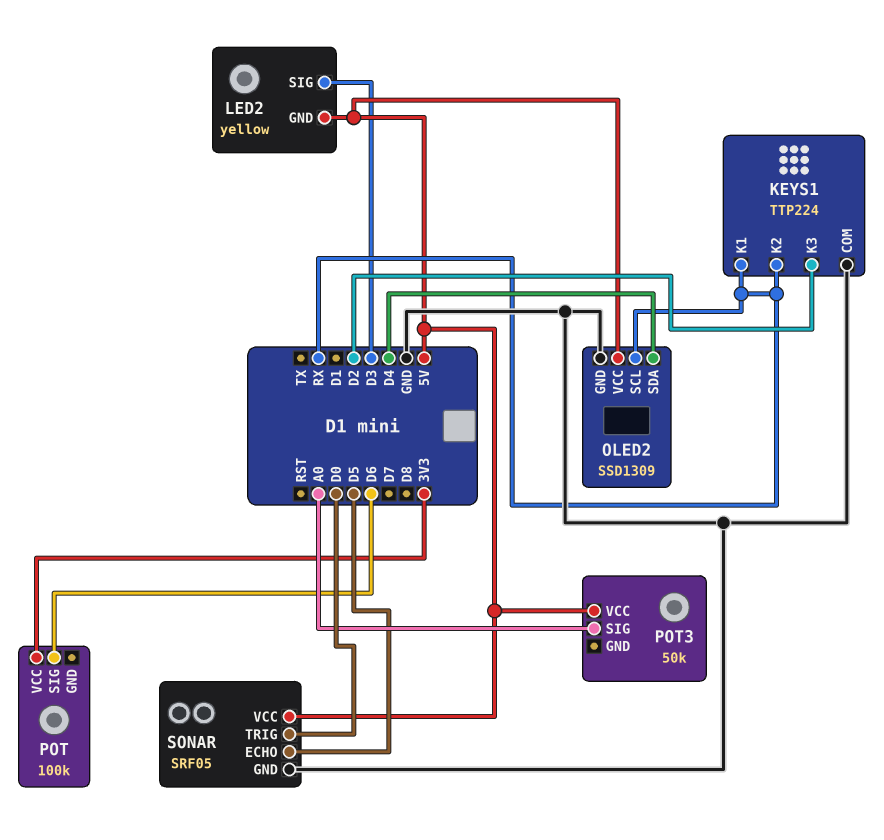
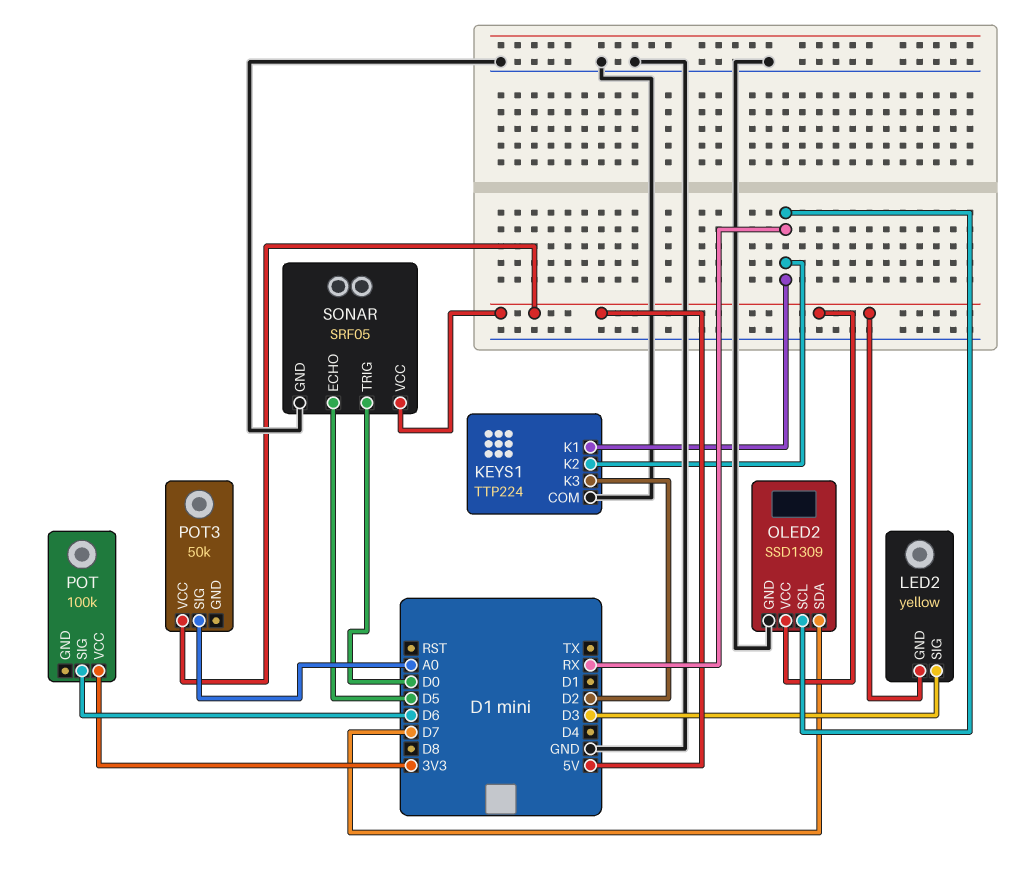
OLED2 pin SDA: D4 -> D7

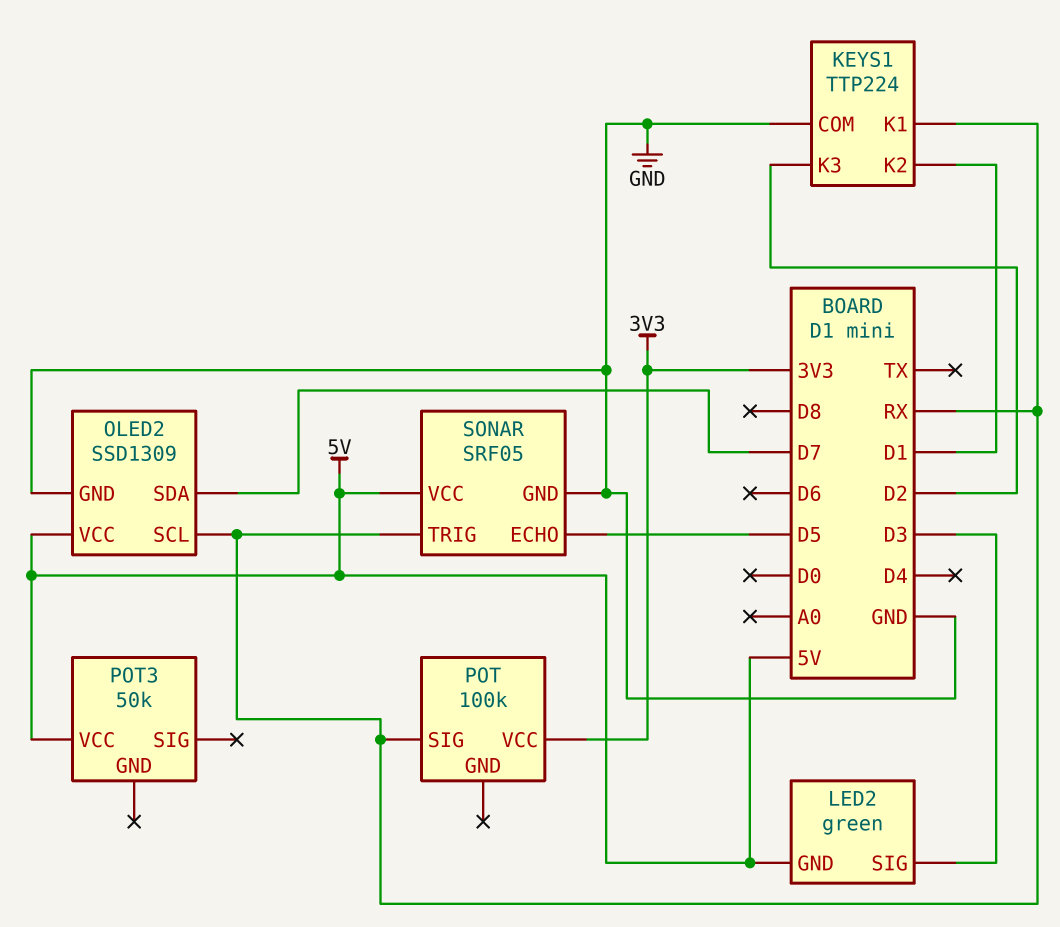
KEYS1 pin K2: RX -> D1
LED2: yellow -> green
POT pin SIG: D6 -> RX
POT3 pin SIG: A0 -> none
SONAR pin TRIG: D0 -> RX

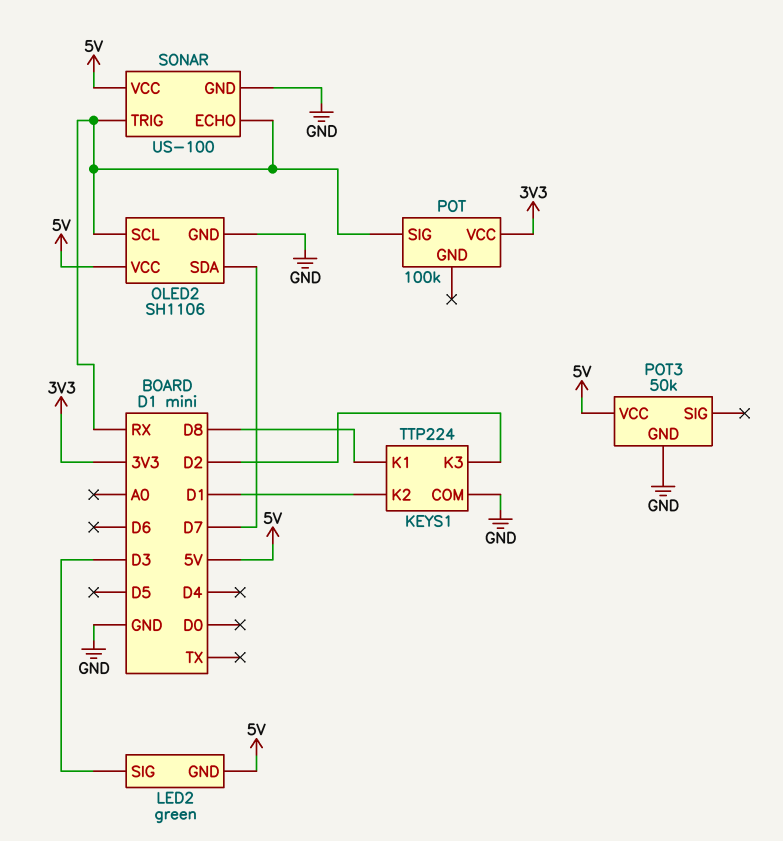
KEYS1 pin K1: RX -> D8
OLED2: SSD1309 -> SH1106
POT3 pin GND: none -> GND
SONAR: SRF05 -> US-100
SONAR pin ECHO: D5 -> RX

